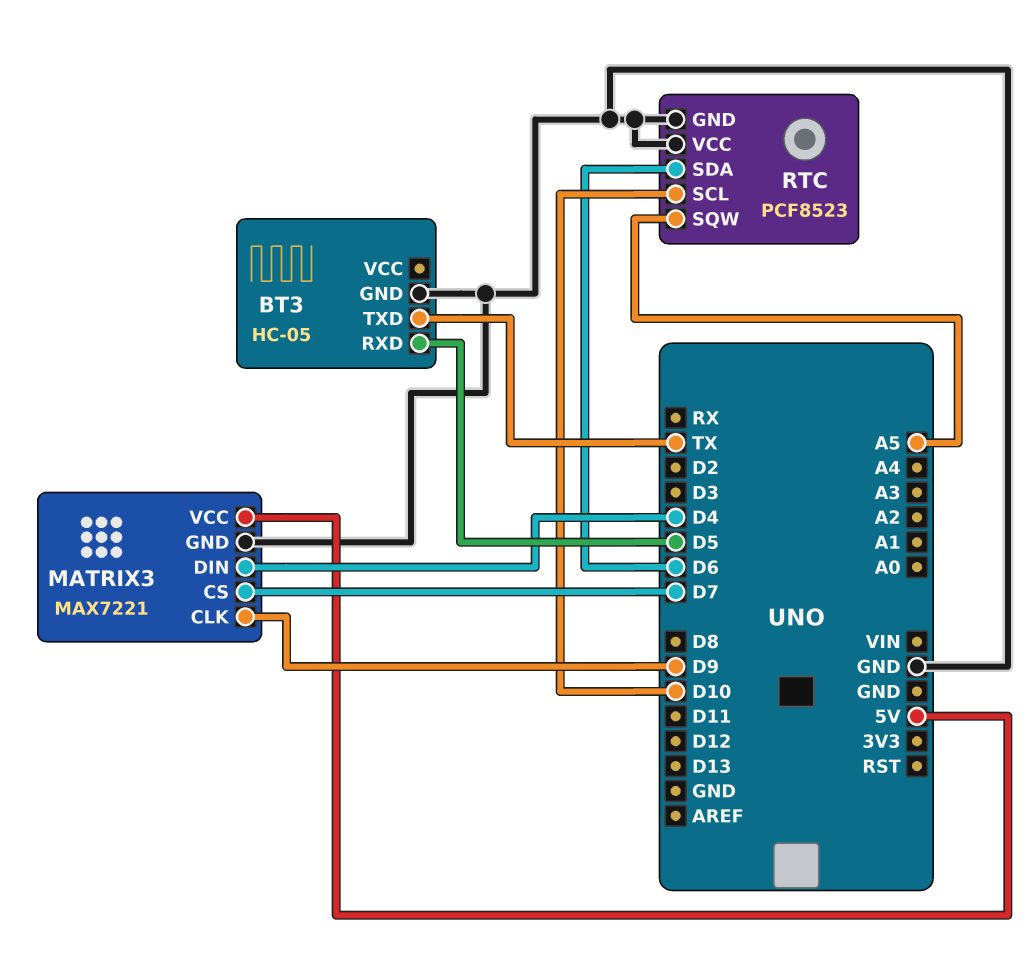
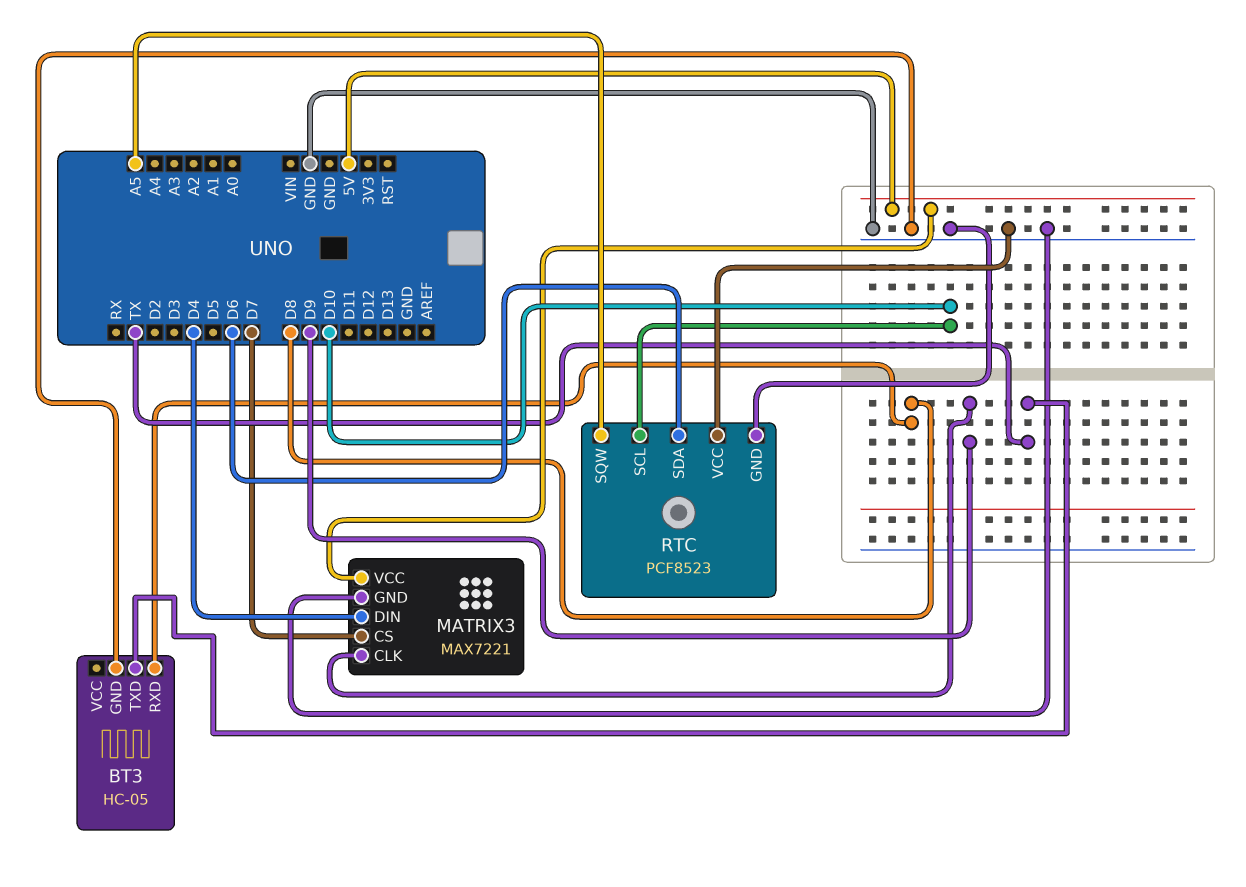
BT3 pin RXD: D5 -> D8

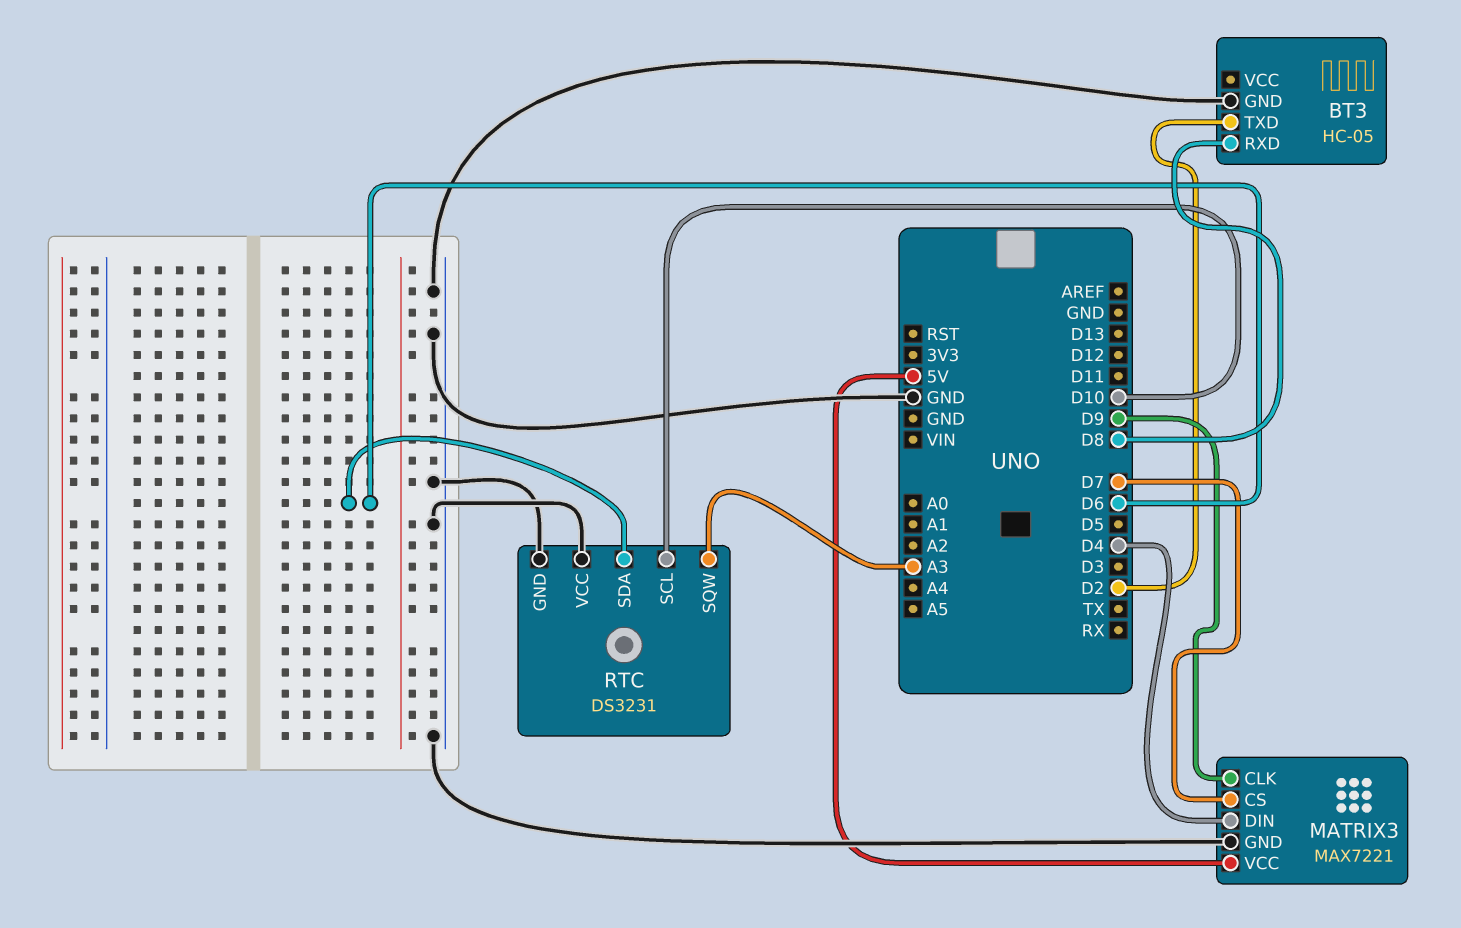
BT3 pin TXD: TX -> D2
RTC: PCF8523 -> DS3231
RTC pin SQW: A5 -> A3

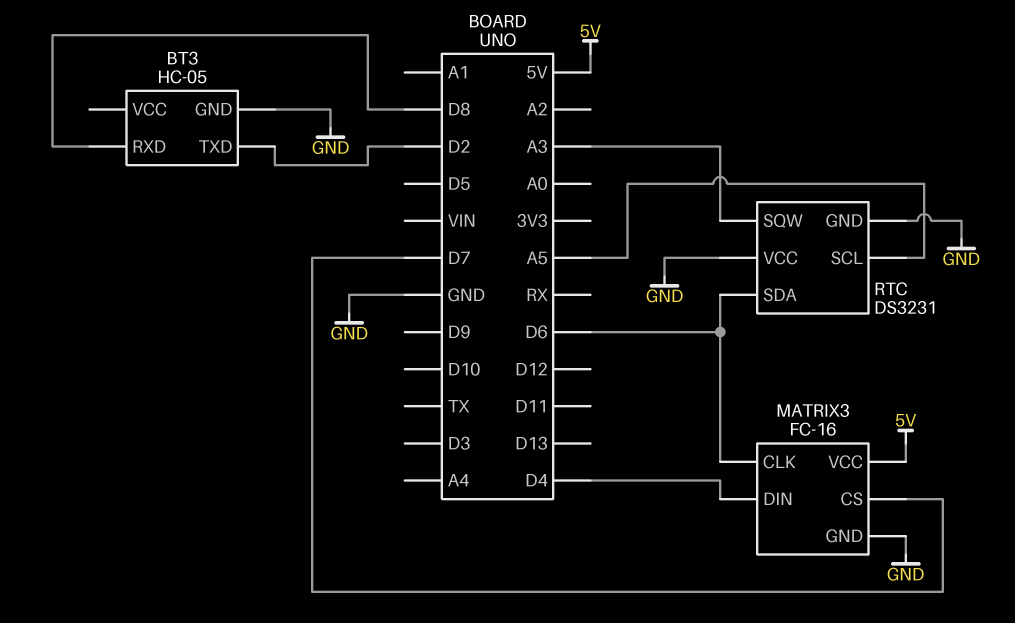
MATRIX3: MAX7221 -> FC-16
MATRIX3 pin CLK: D9 -> D6
RTC pin SCL: D10 -> A5

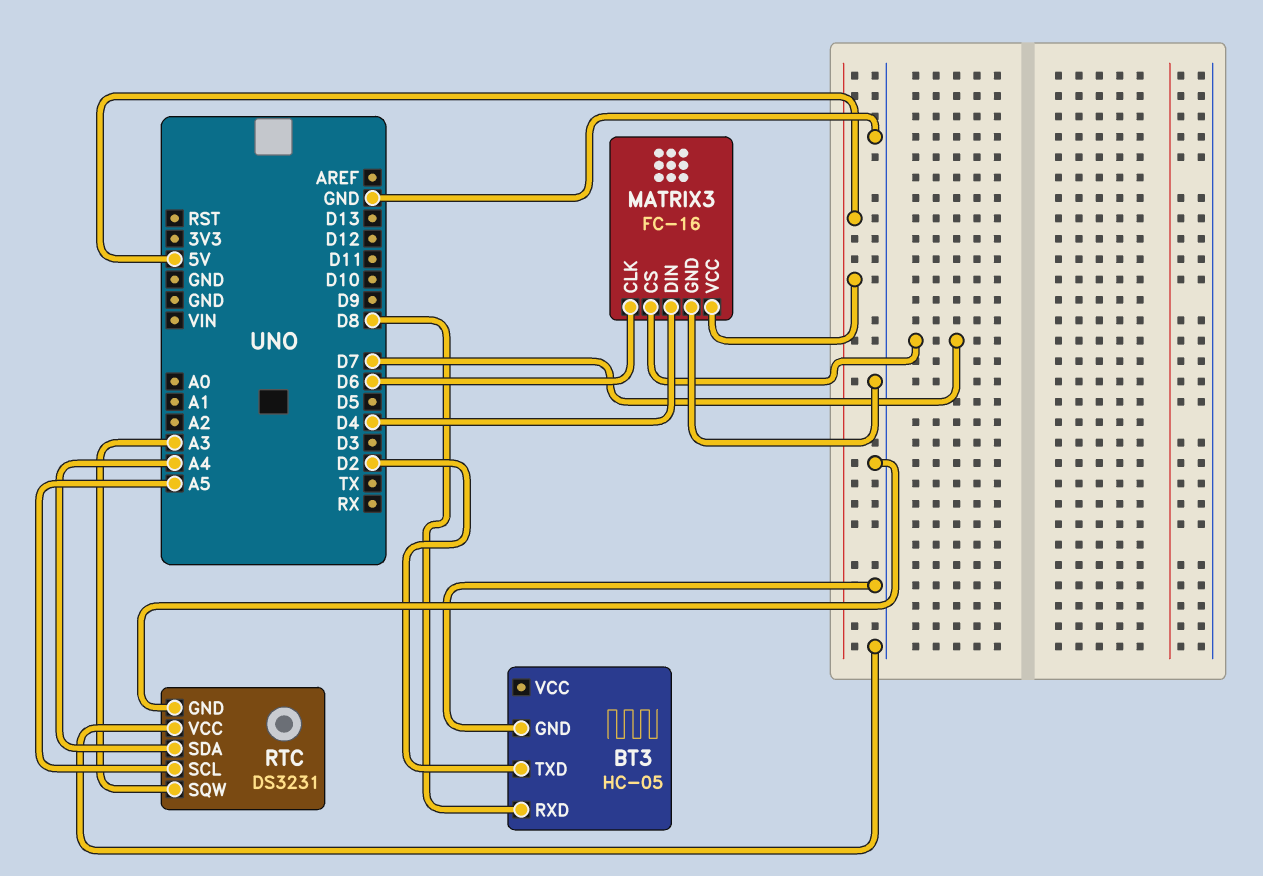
RTC pin SDA: D6 -> A4

